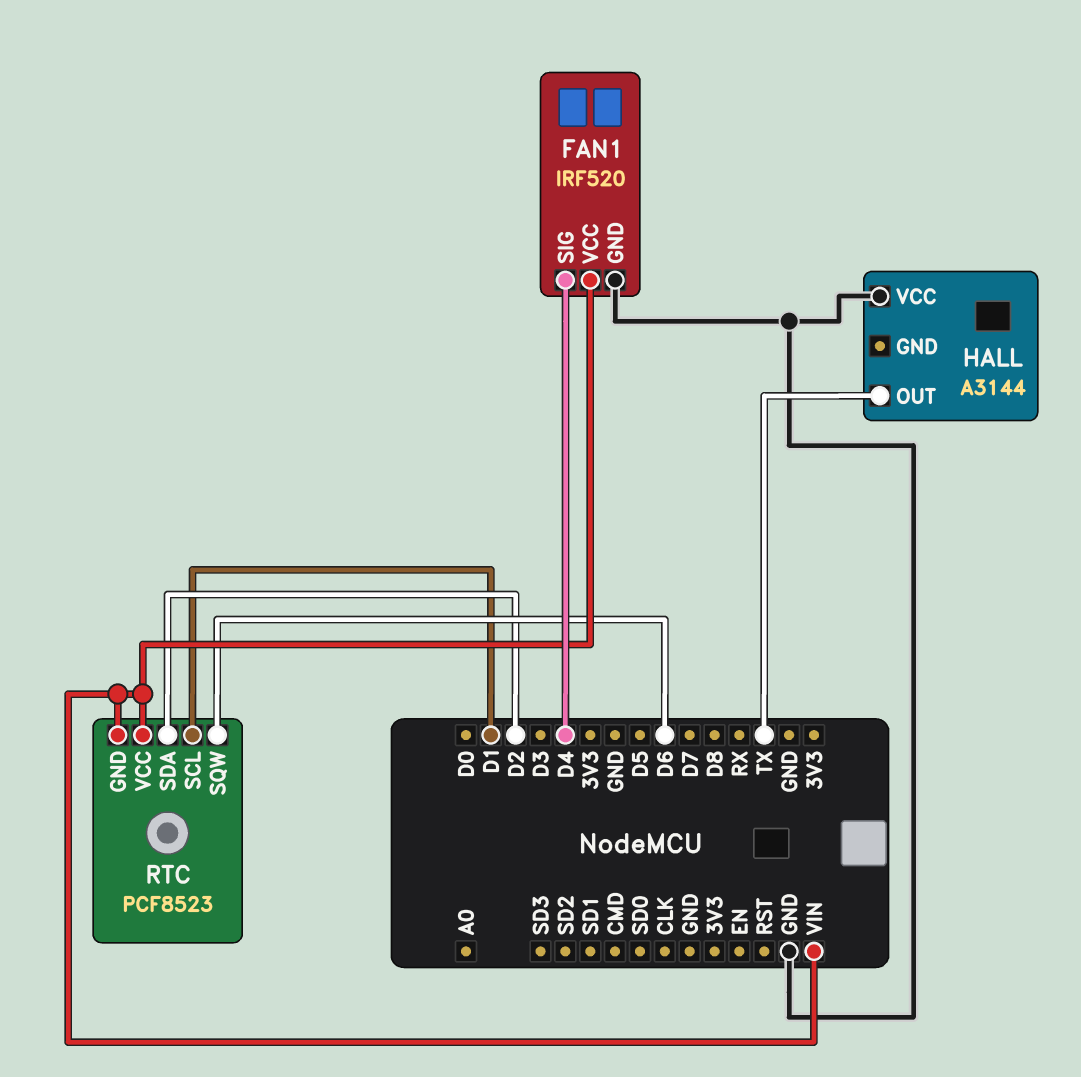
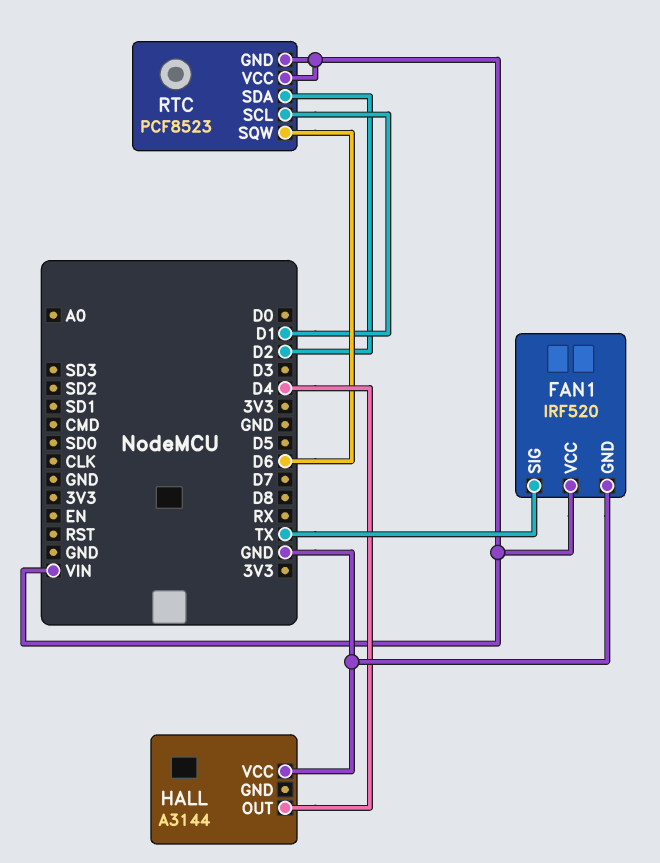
FAN1 pin SIG: D4 -> TX
HALL pin OUT: TX -> D4

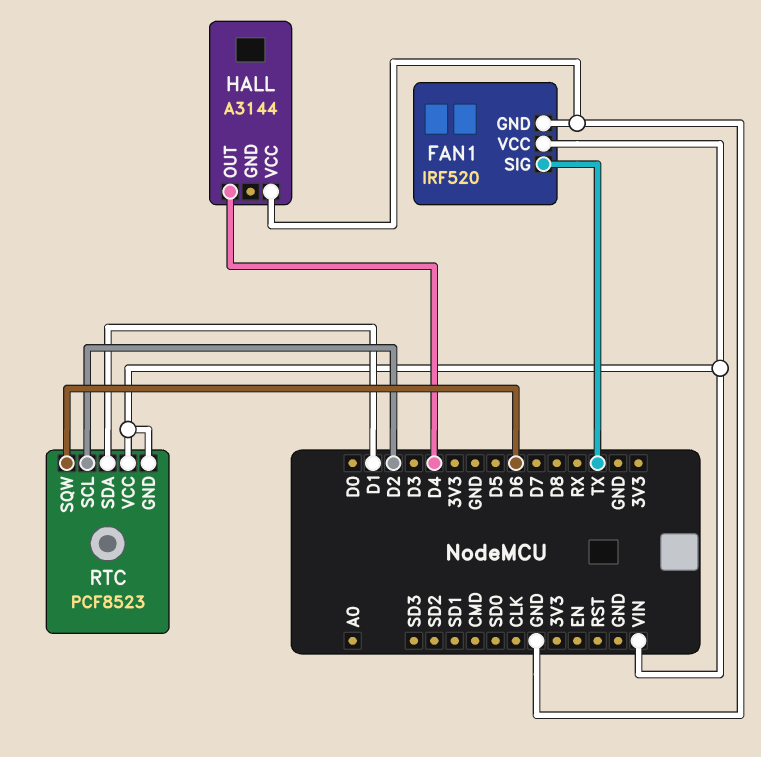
RTC pin SCL: D1 -> D2
RTC pin SDA: D2 -> D1

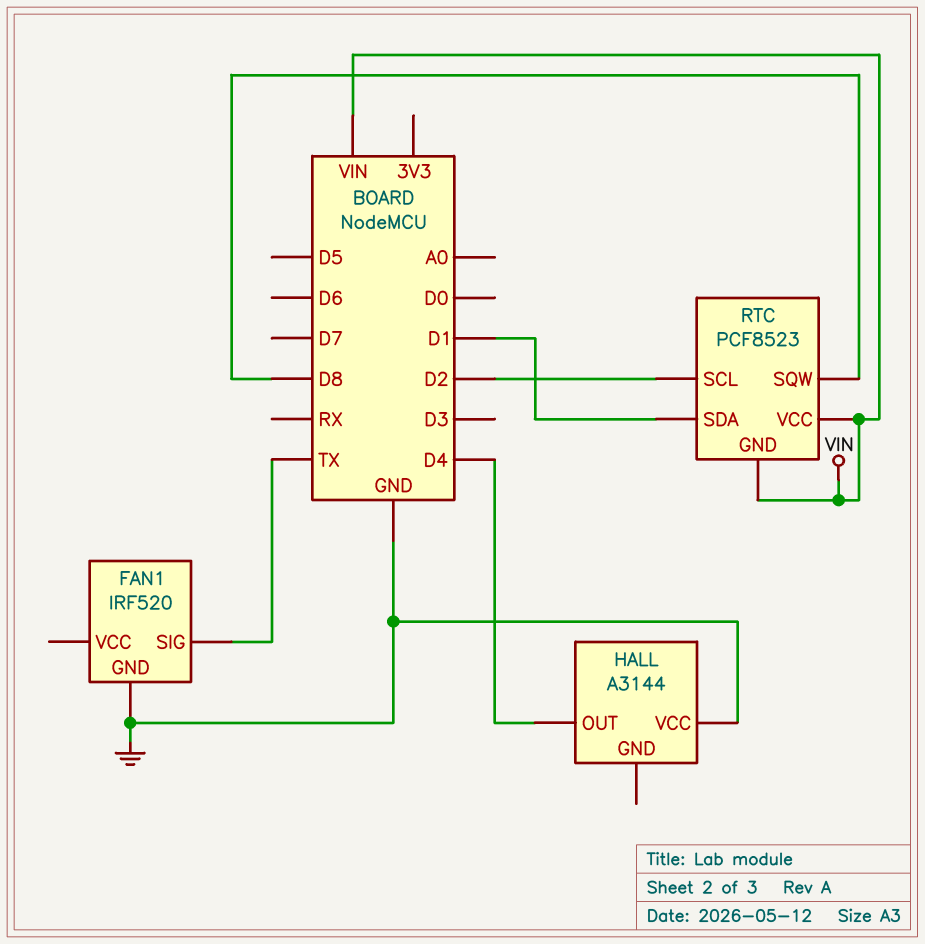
FAN1 pin VCC: VIN -> none
RTC pin SQW: D6 -> D8

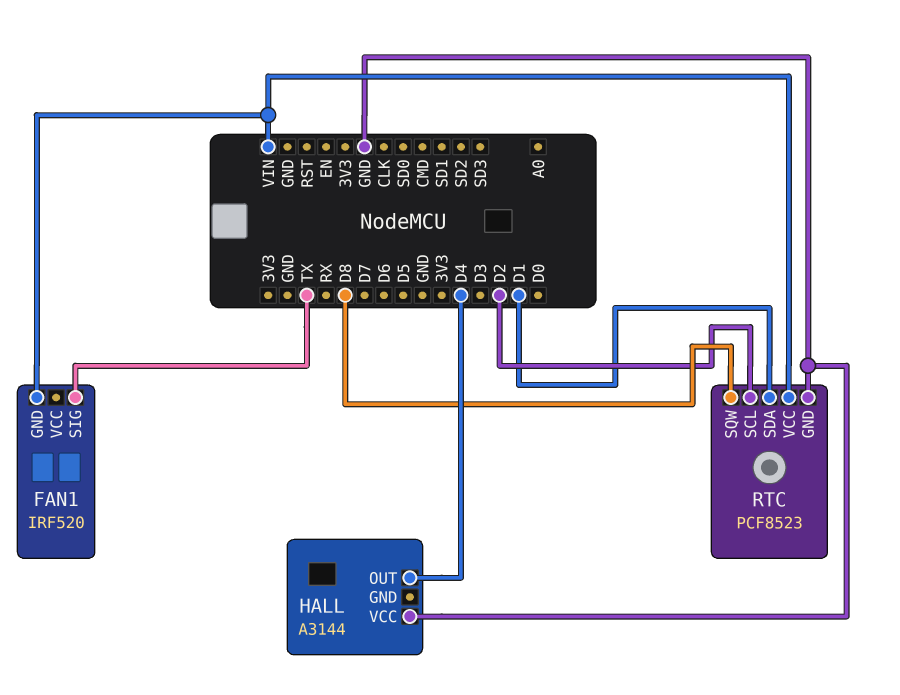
FAN1 pin GND: GND -> VIN
RTC pin GND: VIN -> GND

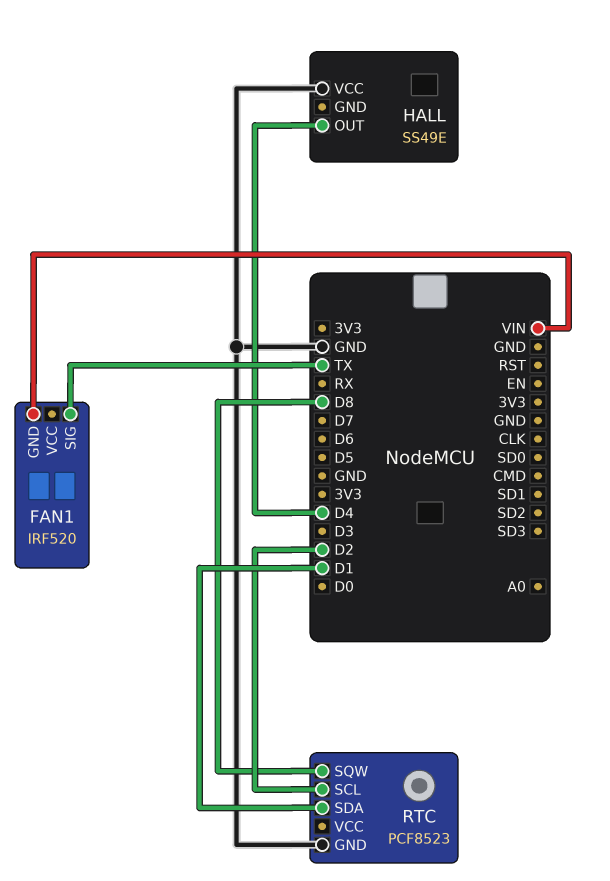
HALL: A3144 -> SS49E
RTC pin VCC: VIN -> none

